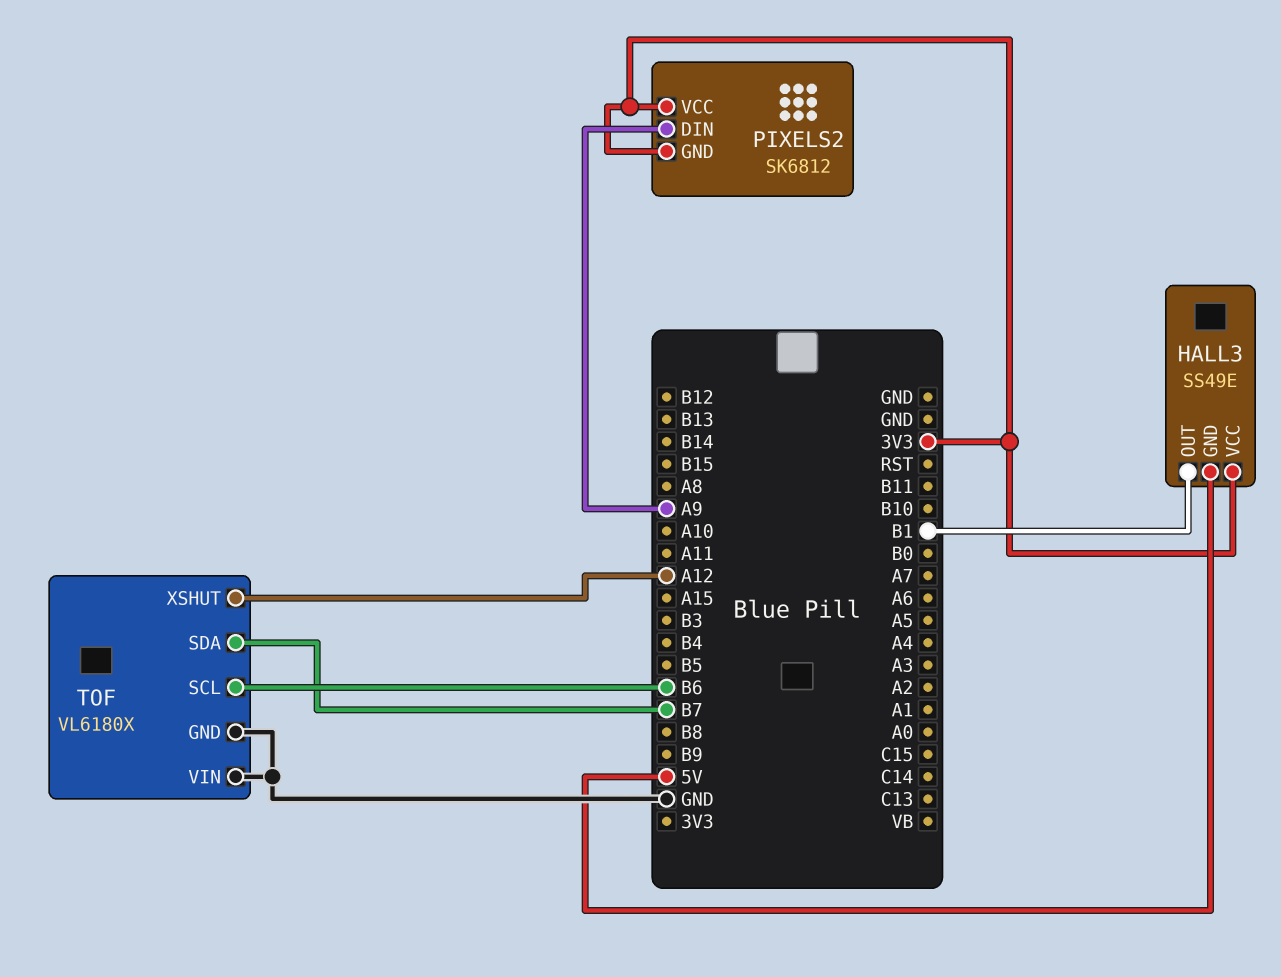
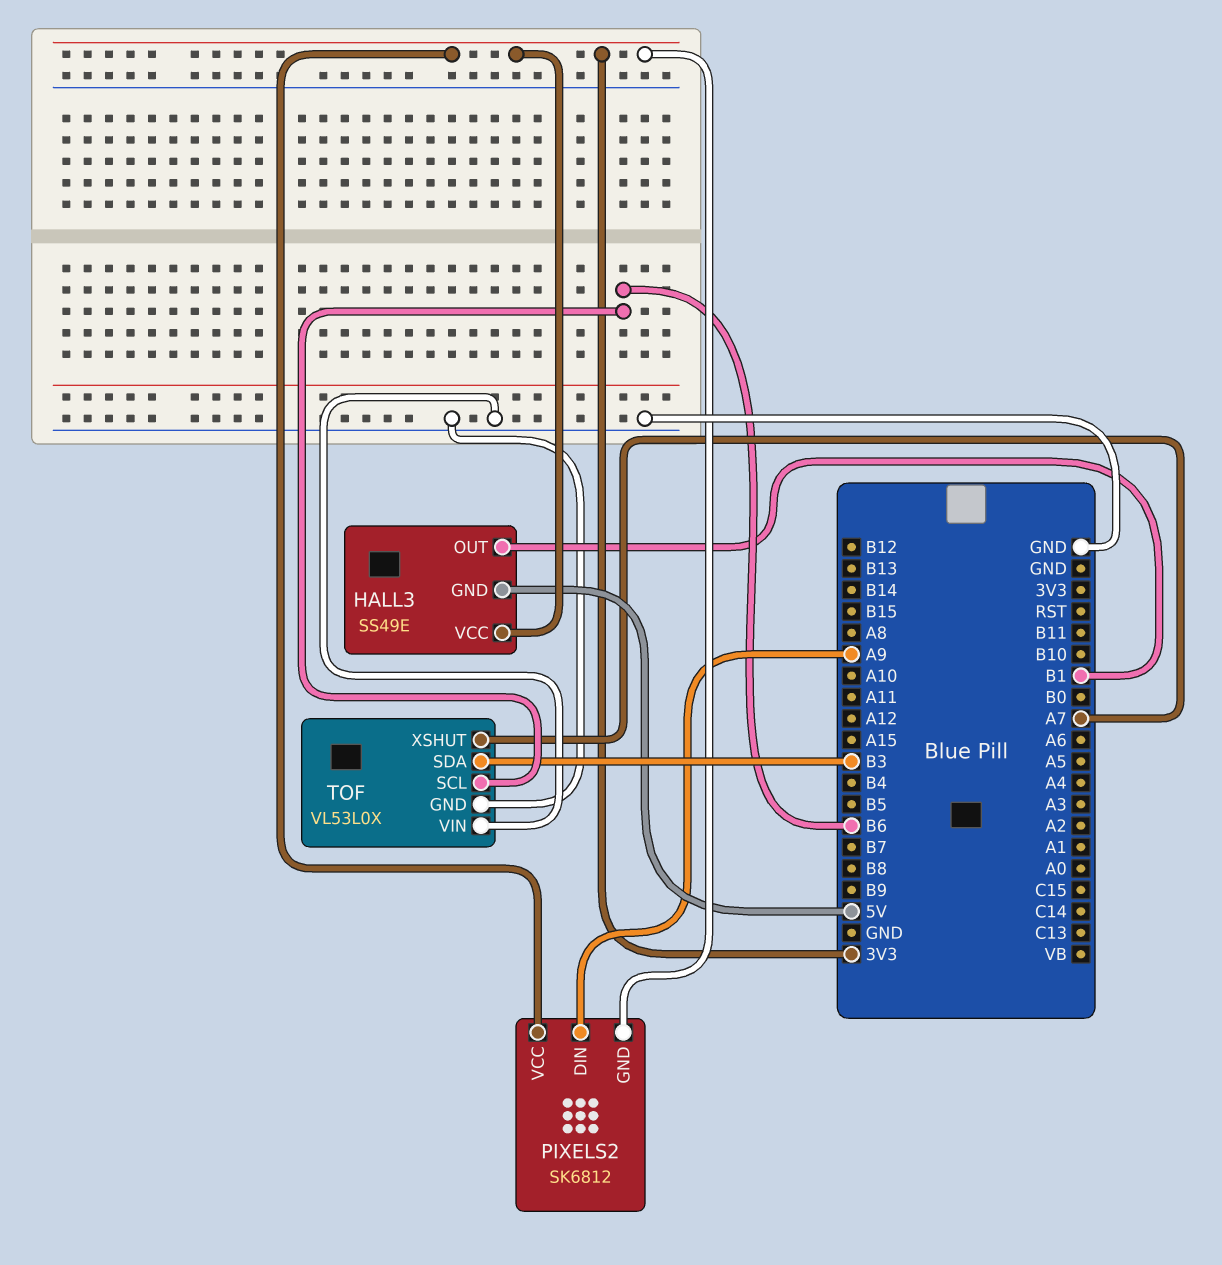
TOF: VL6180X -> VL53L0X
TOF pin SDA: B7 -> B3
TOF pin XSHUT: A12 -> A7

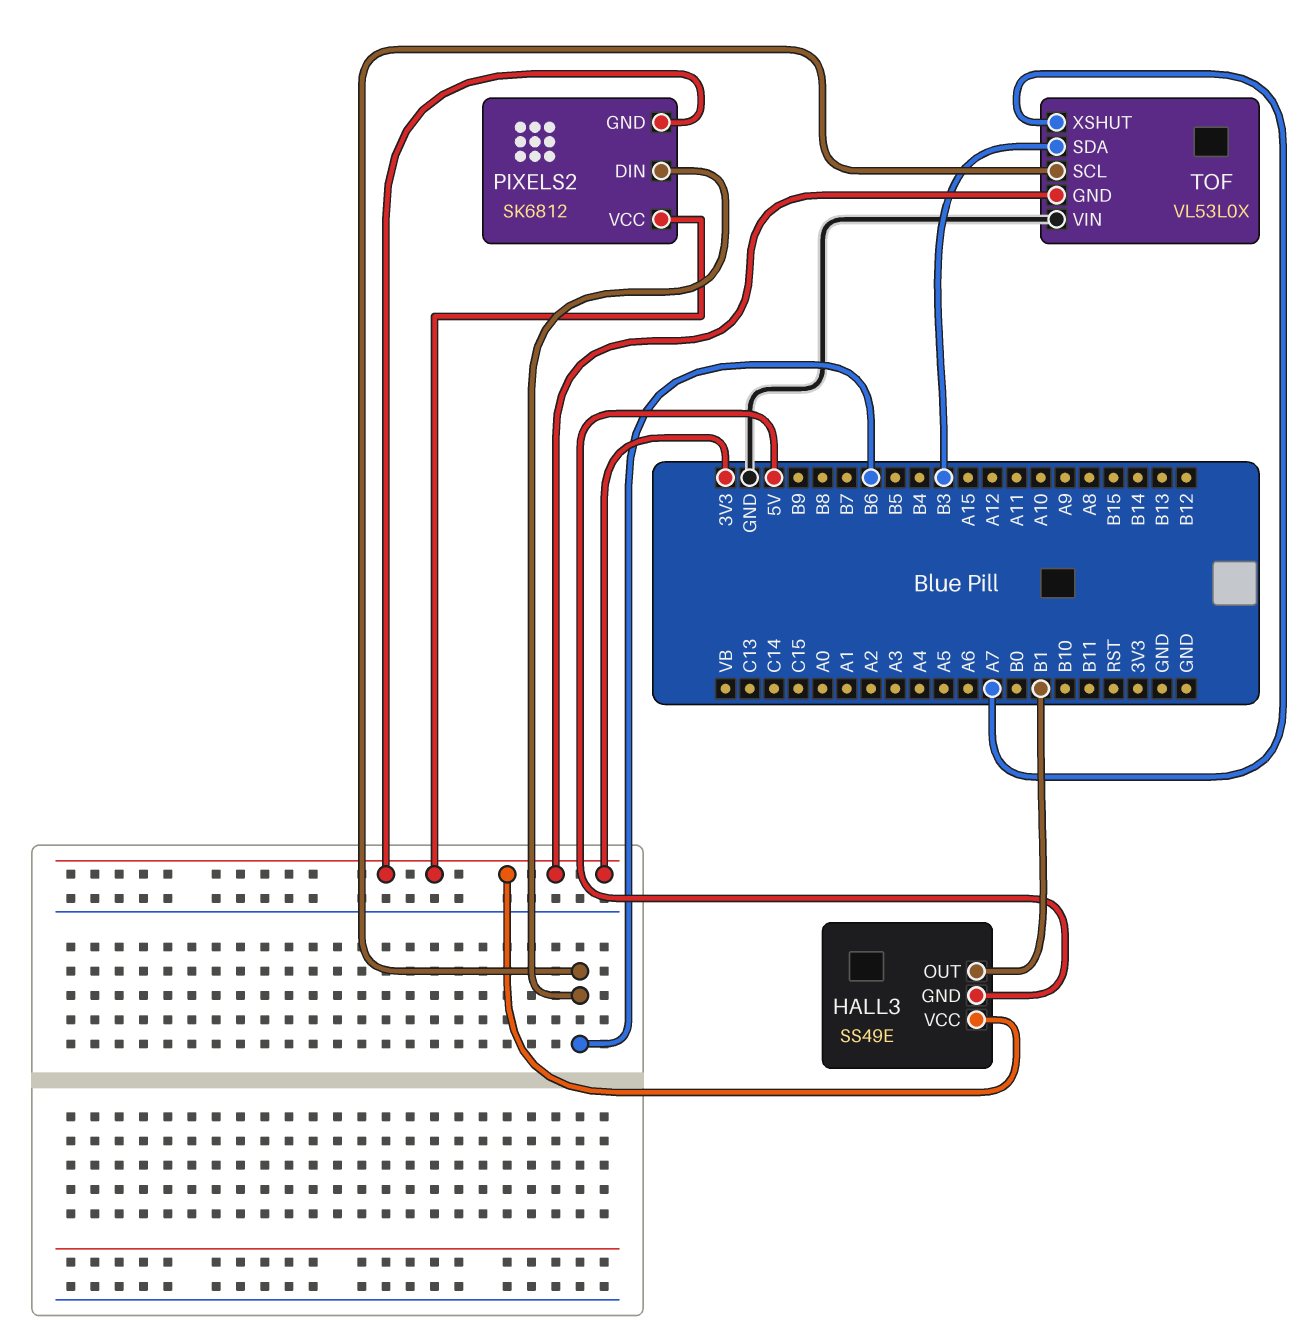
PIXELS2 pin DIN: A9 -> B6
TOF pin GND: GND -> 3V3

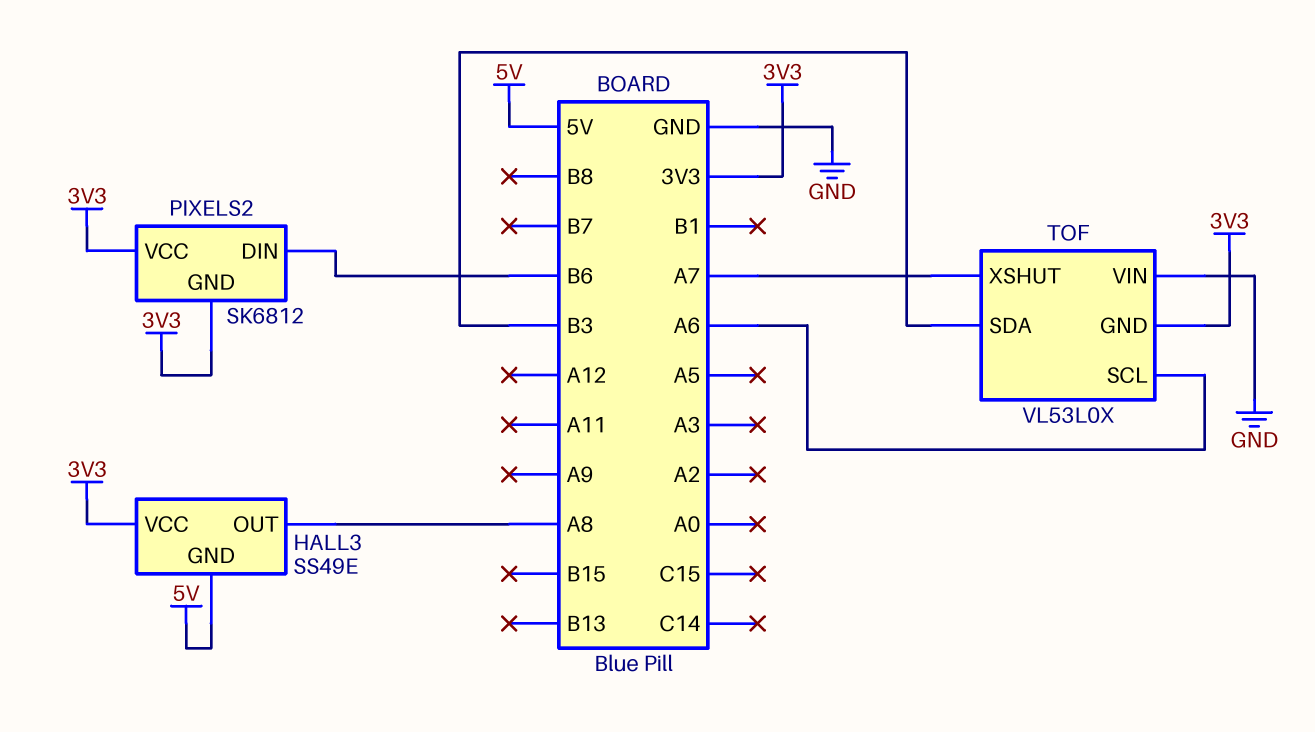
HALL3 pin OUT: B1 -> A8
TOF pin SCL: B6 -> A6

